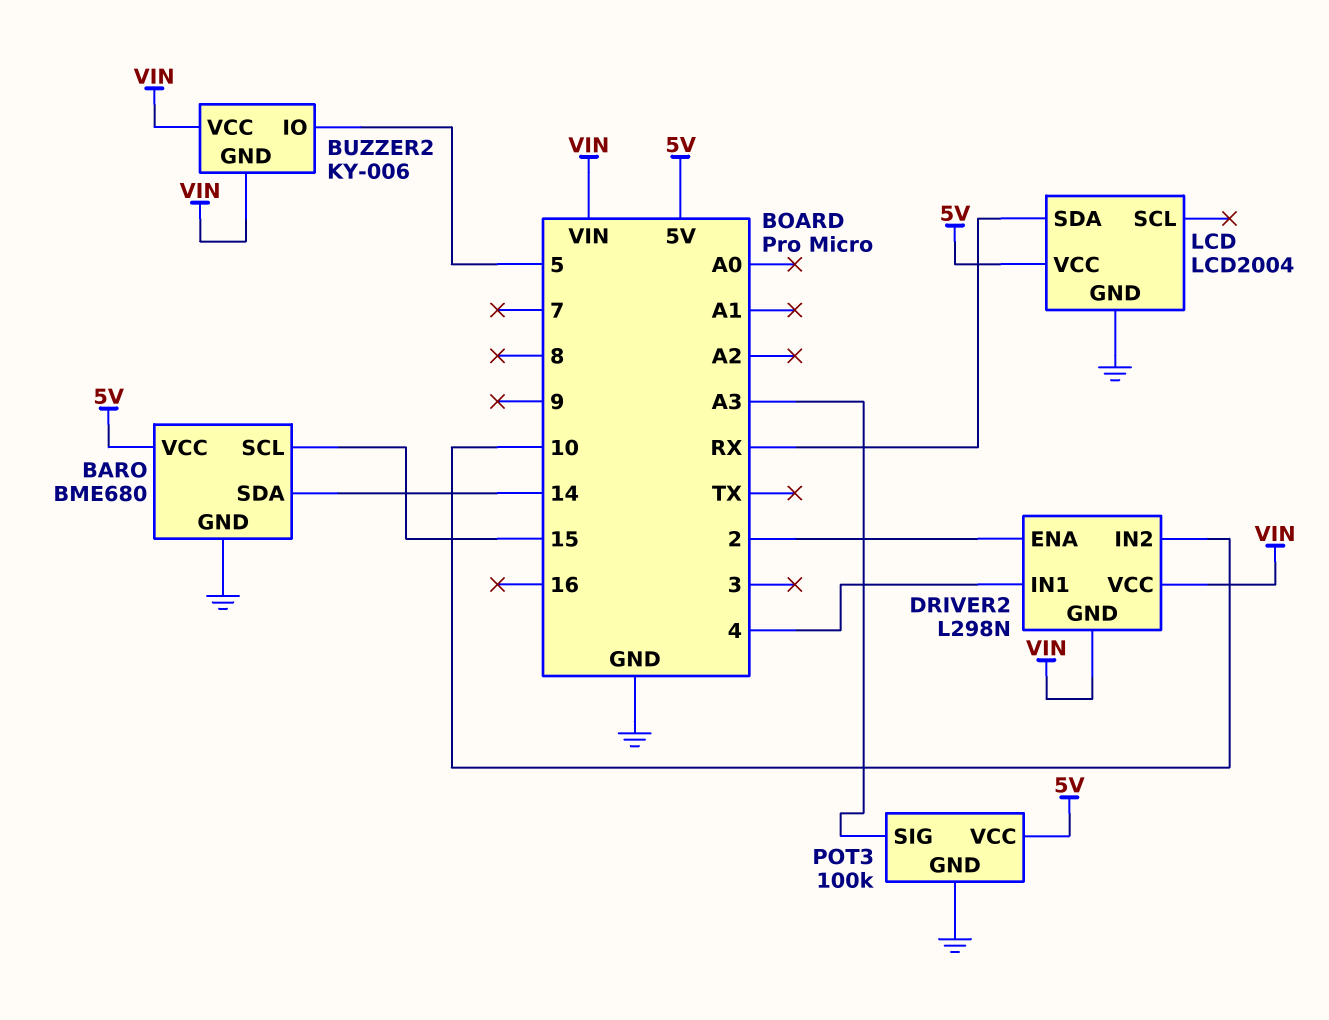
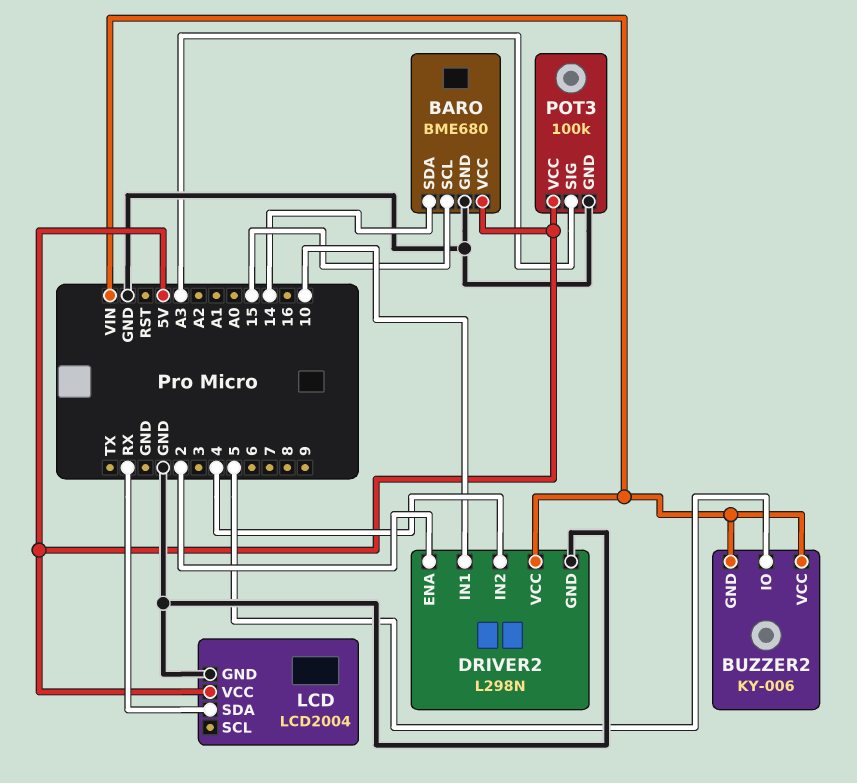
DRIVER2 pin GND: VIN -> GND
DRIVER2 pin IN1: 4 -> 10
DRIVER2 pin IN2: 10 -> 4

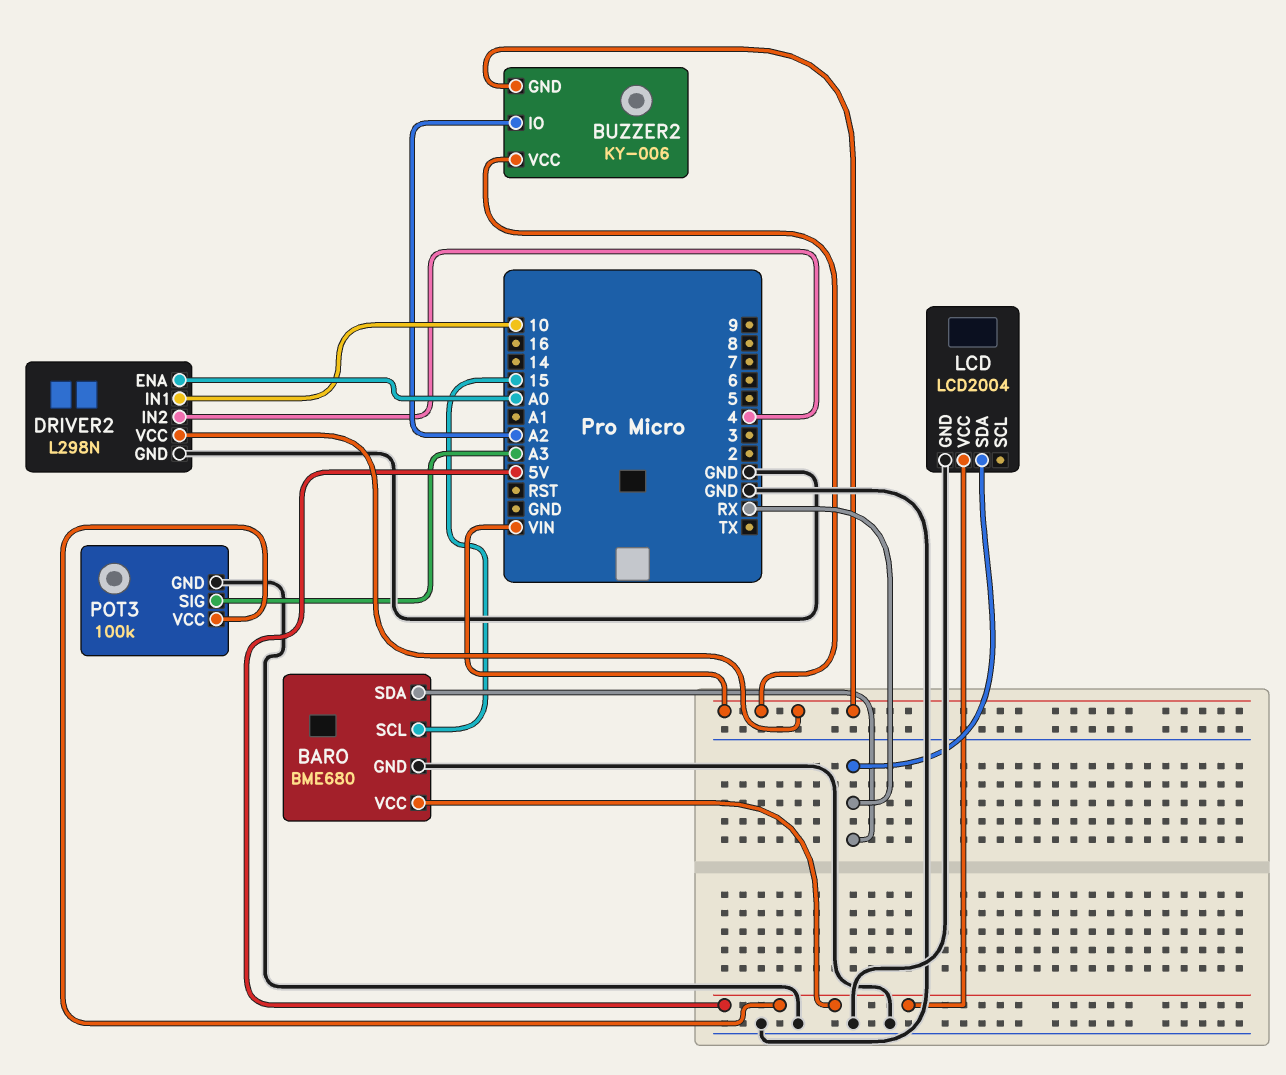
BARO pin SDA: 14 -> RX
BUZZER2 pin IO: 5 -> A2
DRIVER2 pin ENA: 2 -> A0

